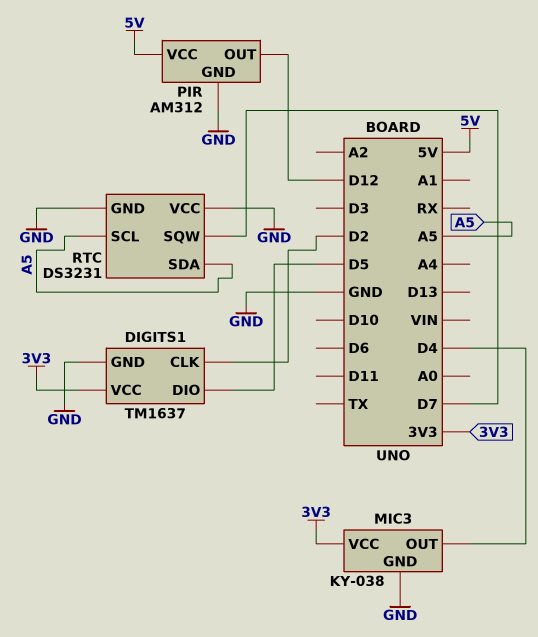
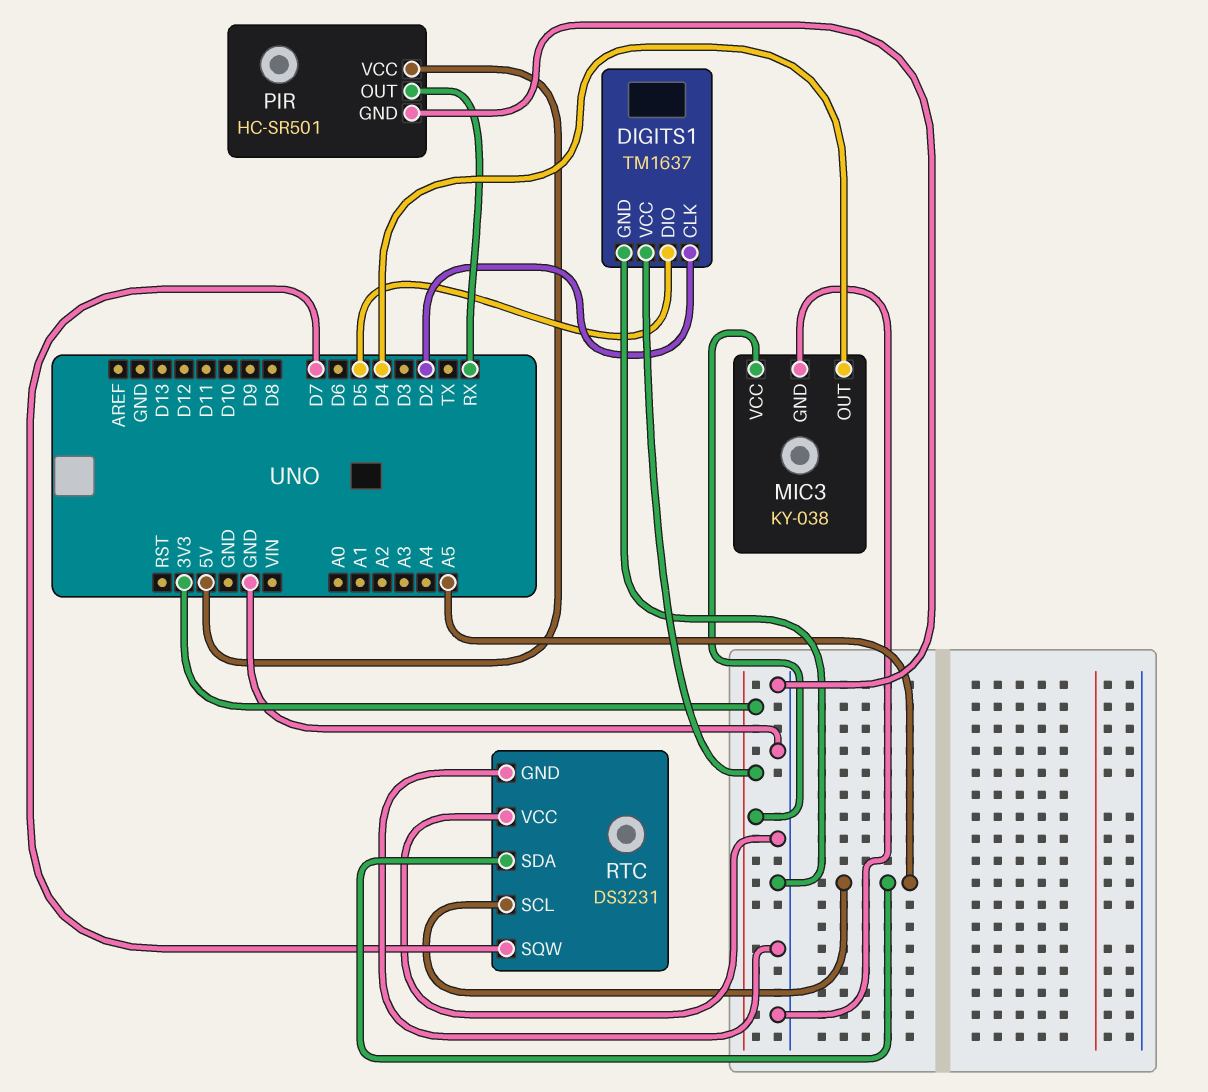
PIR: AM312 -> HC-SR501
PIR pin OUT: D12 -> RX

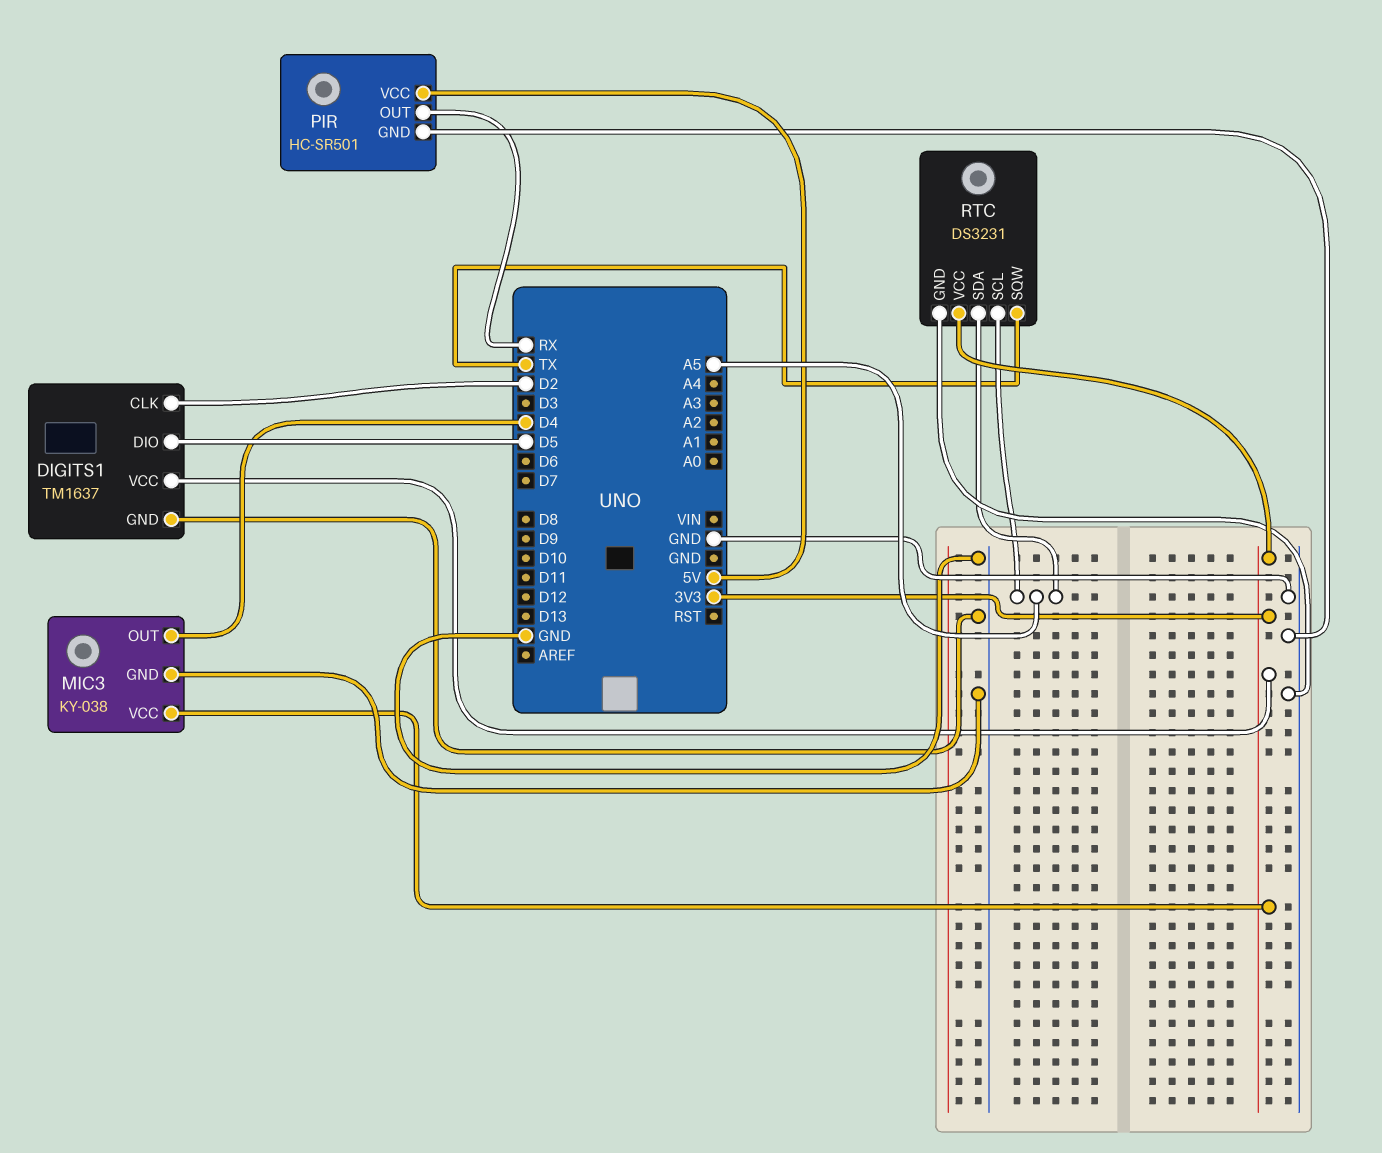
RTC pin SQW: D7 -> TX
RTC pin VCC: GND -> 3V3

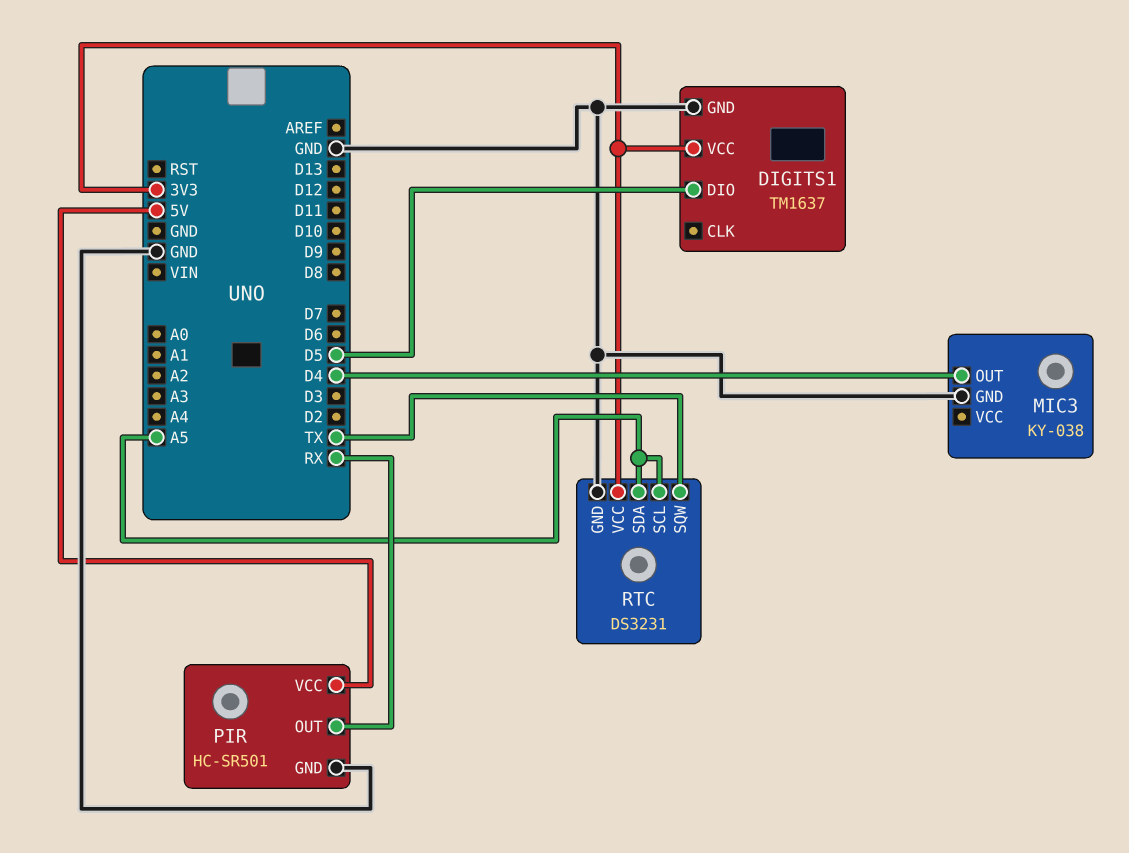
DIGITS1 pin CLK: D2 -> none
MIC3 pin VCC: 3V3 -> none

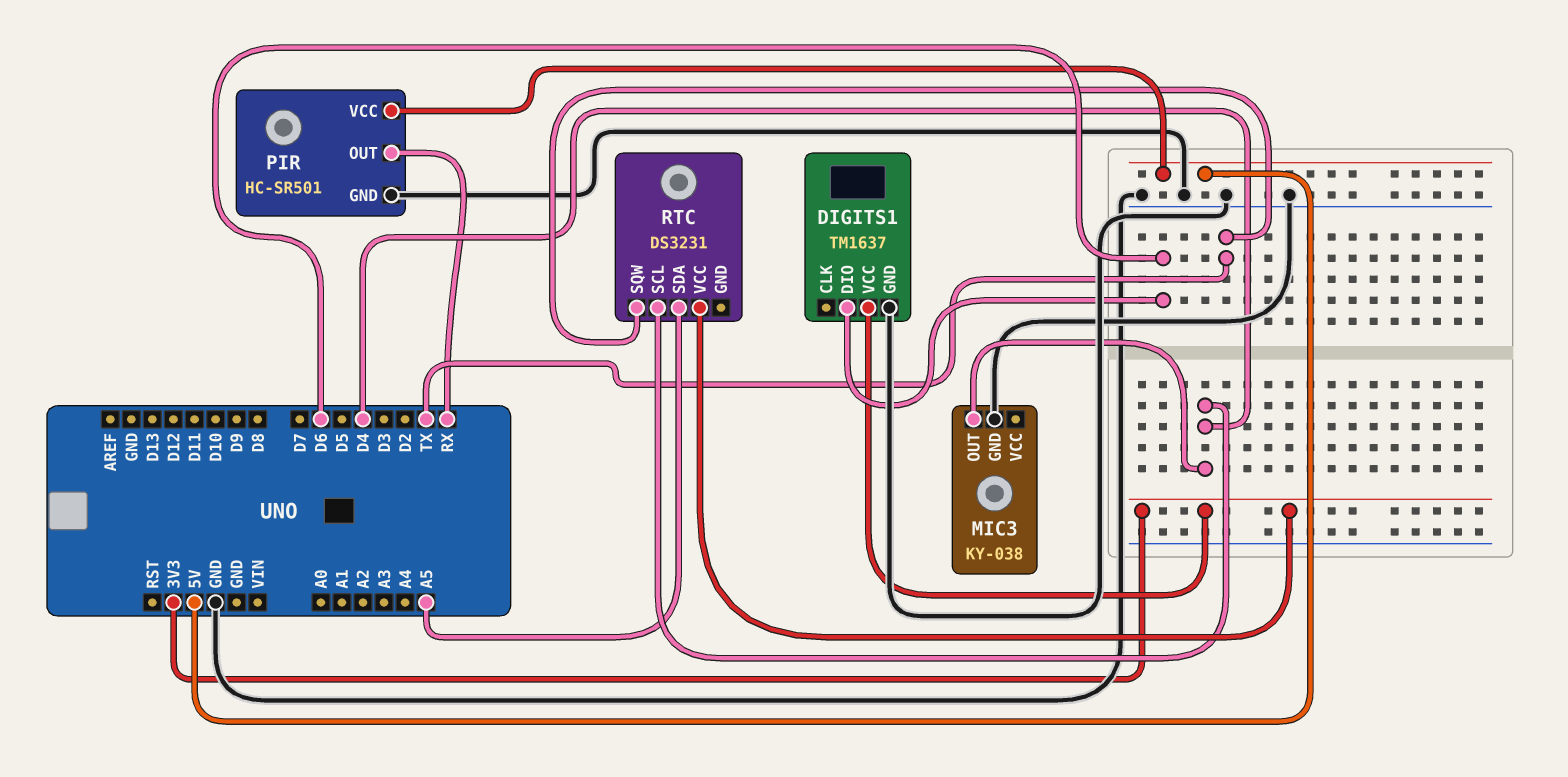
DIGITS1 pin DIO: D5 -> D6
RTC pin GND: GND -> none
RTC pin SCL: A5 -> D4

